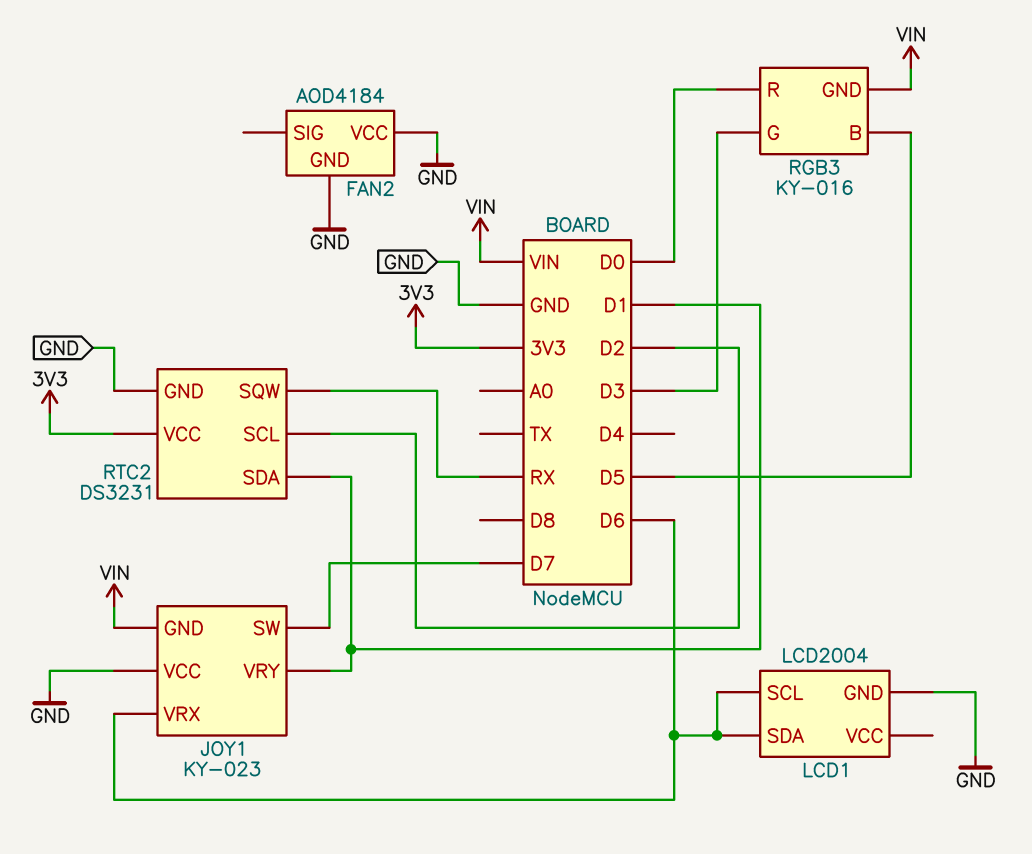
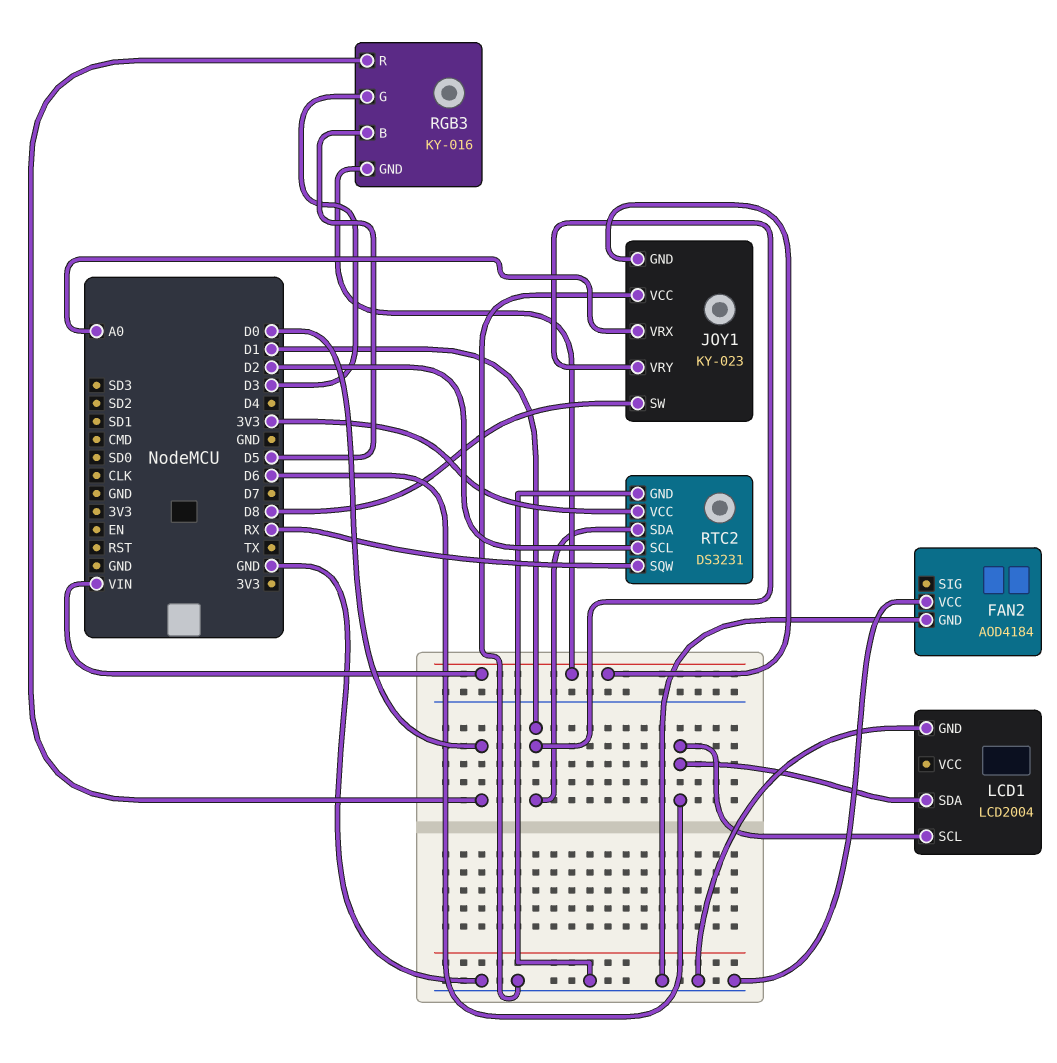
JOY1 pin SW: D7 -> D8
JOY1 pin VRX: D6 -> A0

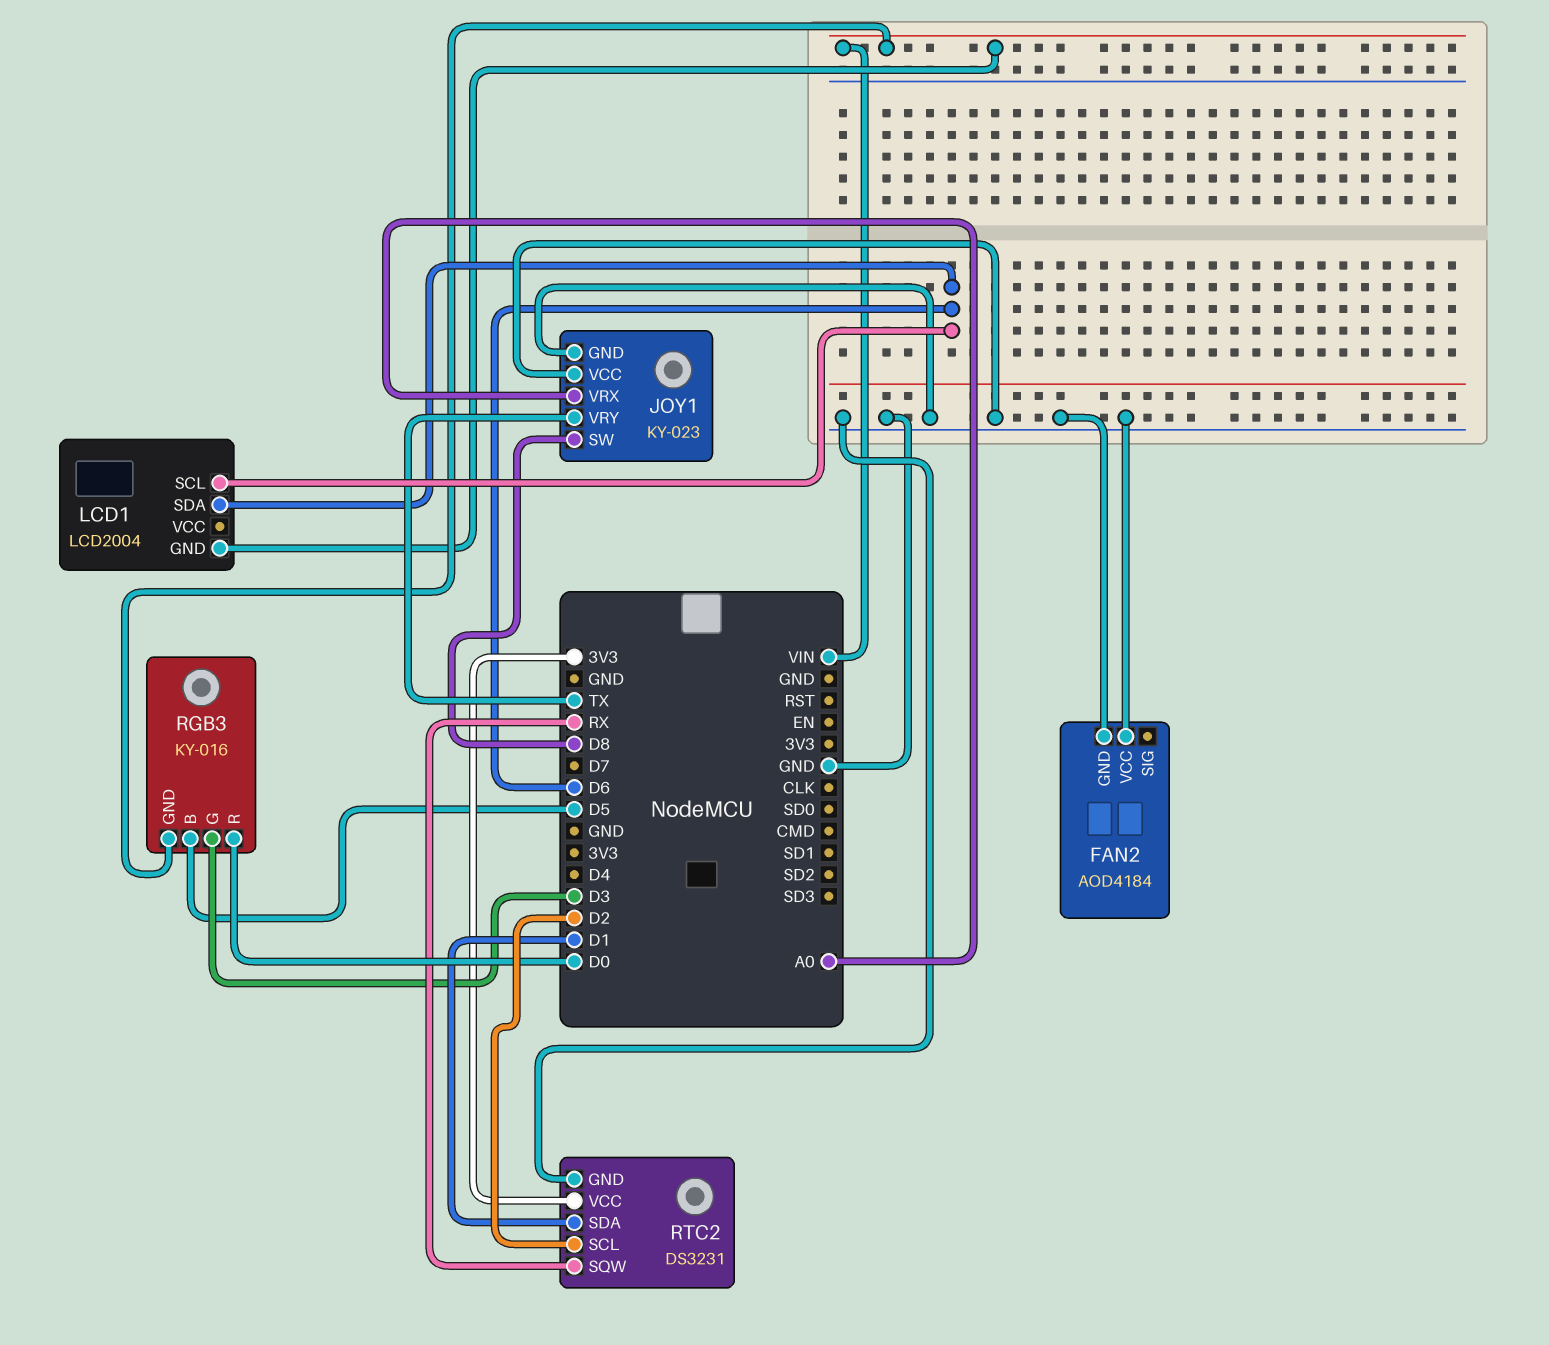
JOY1 pin GND: VIN -> GND
JOY1 pin VRY: D1 -> TX
LCD1 pin GND: GND -> VIN

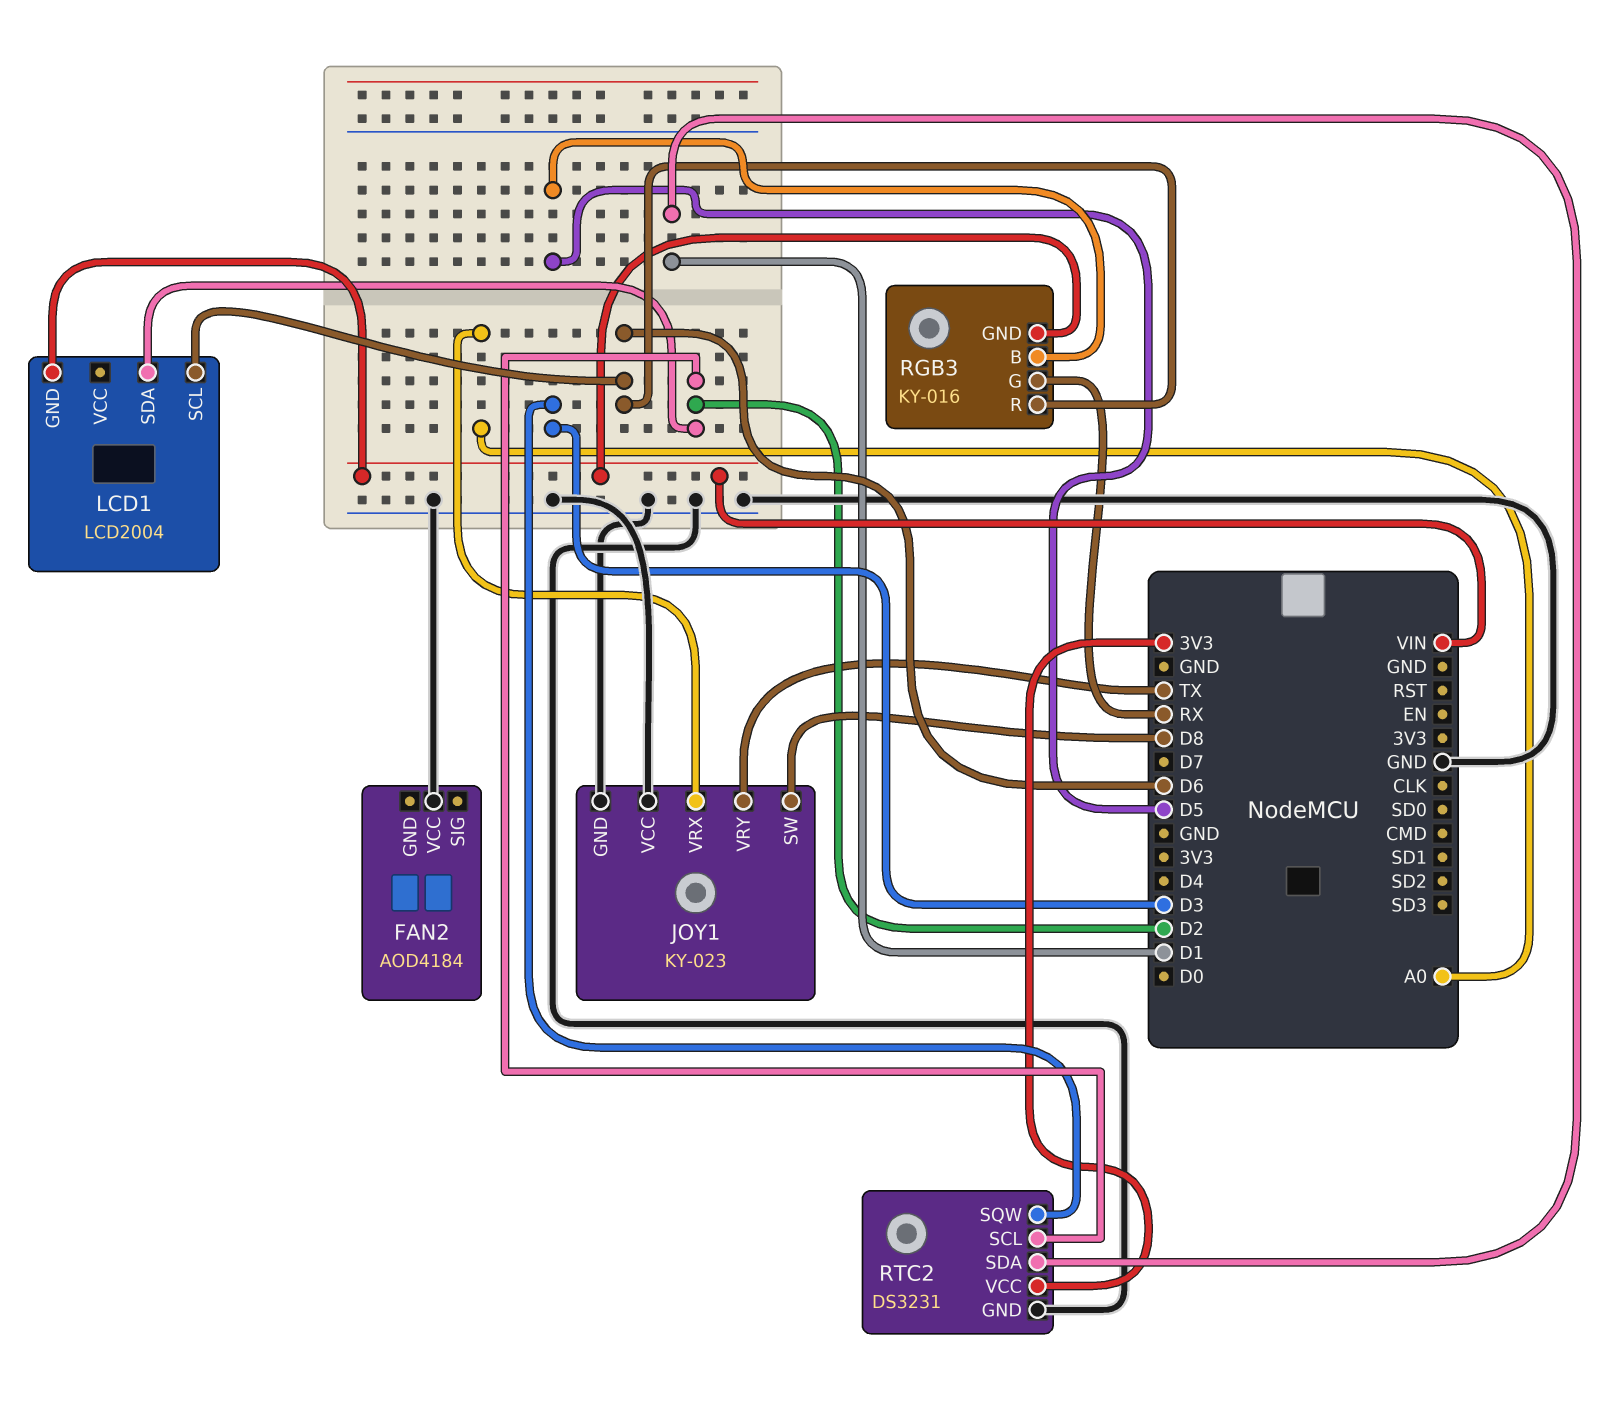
FAN2 pin GND: GND -> none
LCD1 pin SDA: D6 -> D2
RGB3 pin G: D3 -> RX
RGB3 pin R: D0 -> D6
RTC2 pin SQW: RX -> D3

